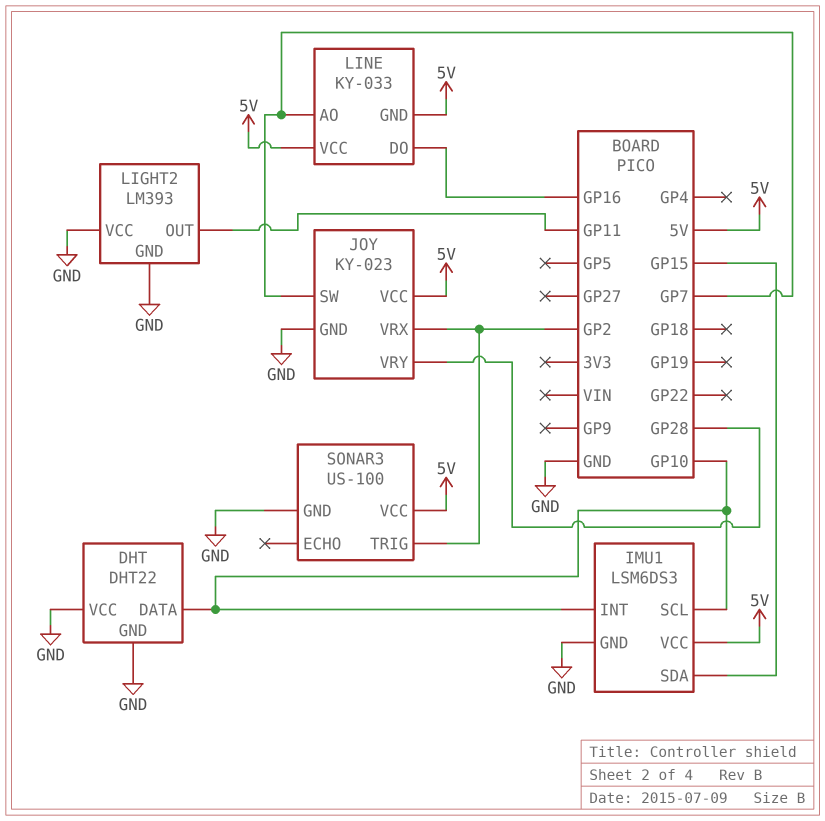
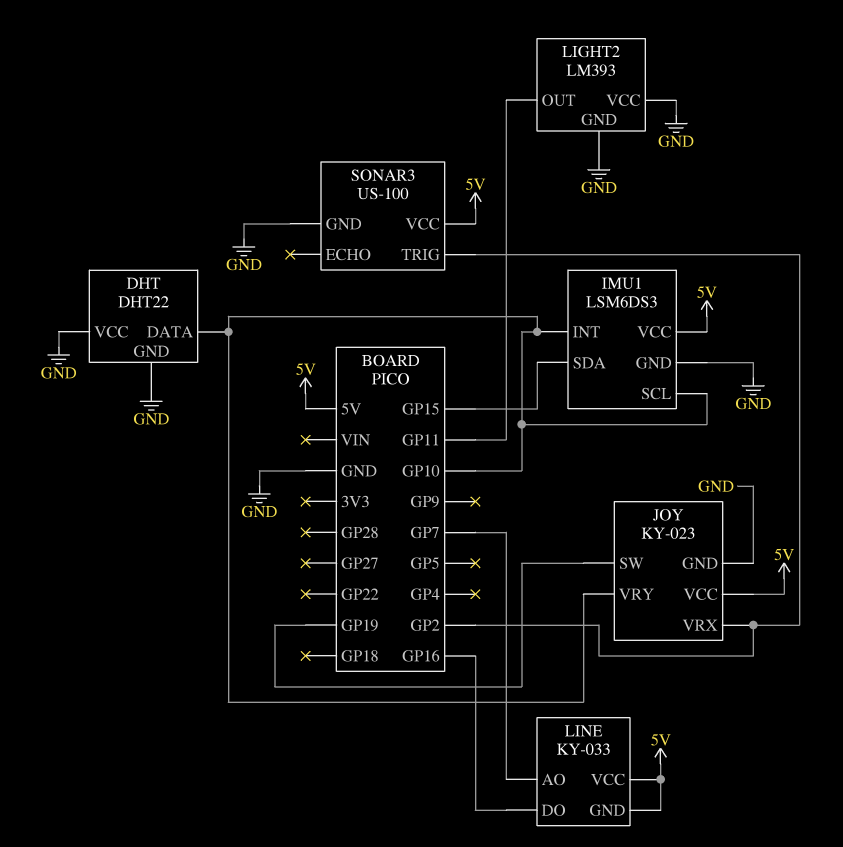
JOY pin SW: GP7 -> GP19
JOY pin VRY: GP28 -> GP10

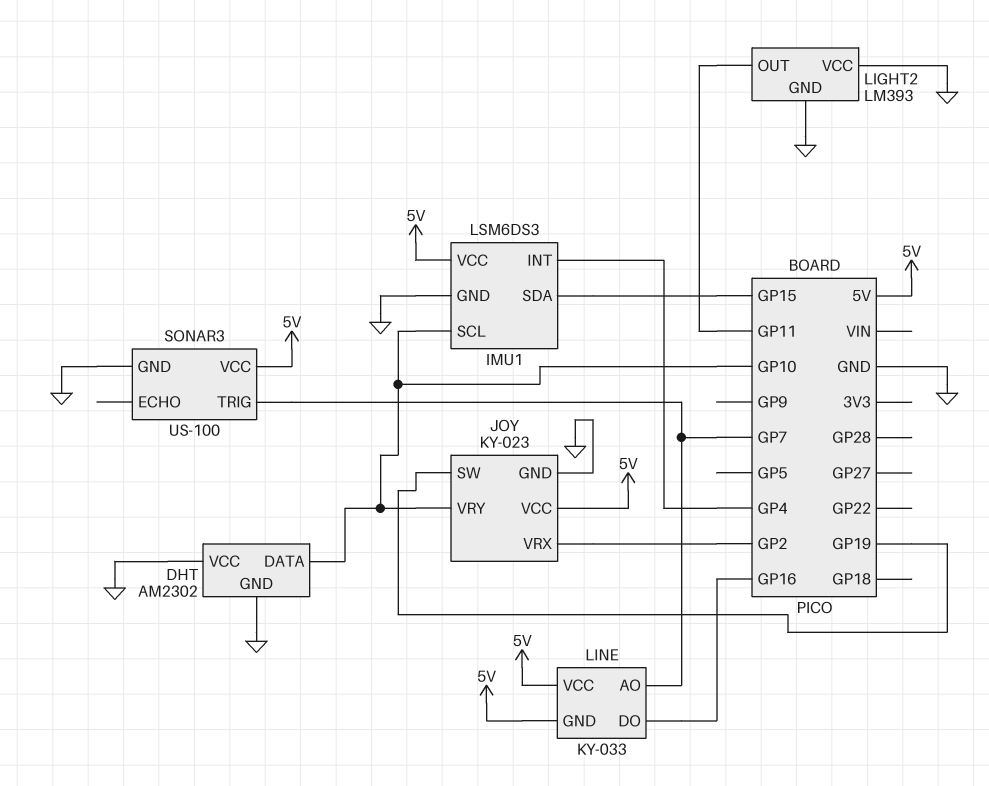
DHT: DHT22 -> AM2302
IMU1 pin INT: GP10 -> GP4
SONAR3 pin TRIG: GP2 -> GP7

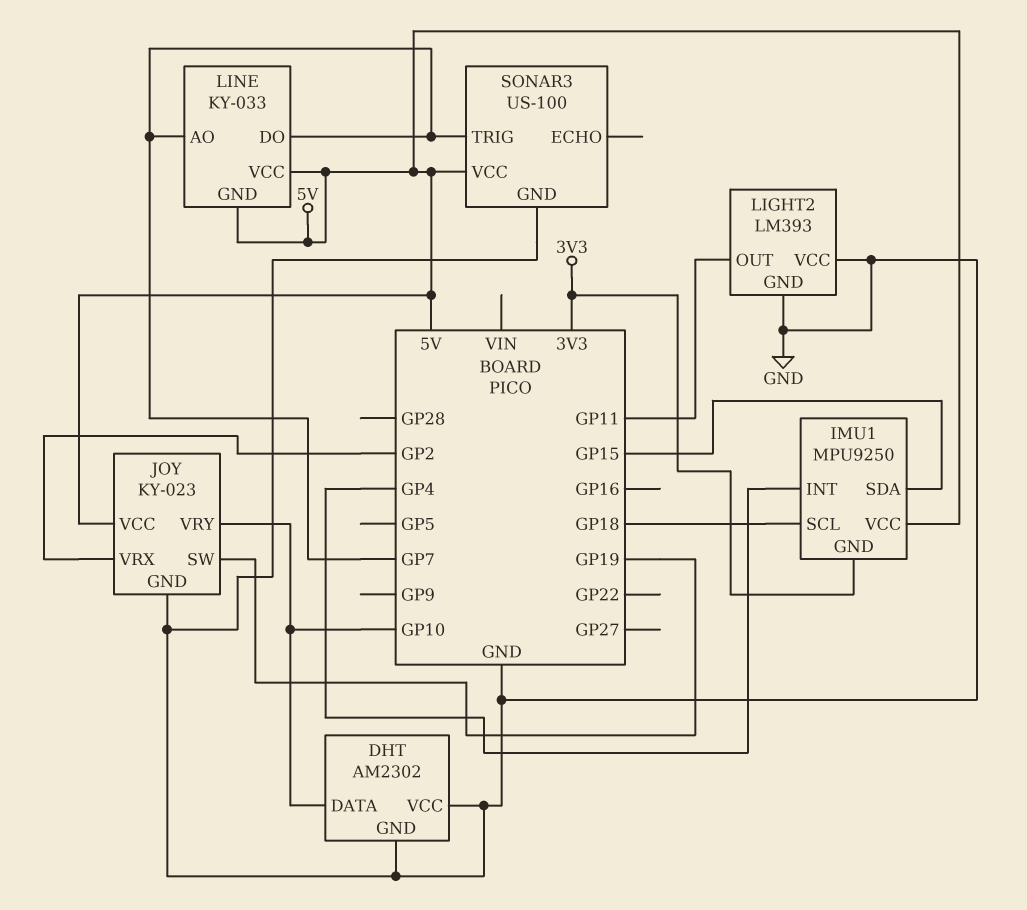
IMU1: LSM6DS3 -> MPU9250
IMU1 pin GND: GND -> 3V3
IMU1 pin SCL: GP10 -> GP18
LINE pin DO: GP16 -> GP7

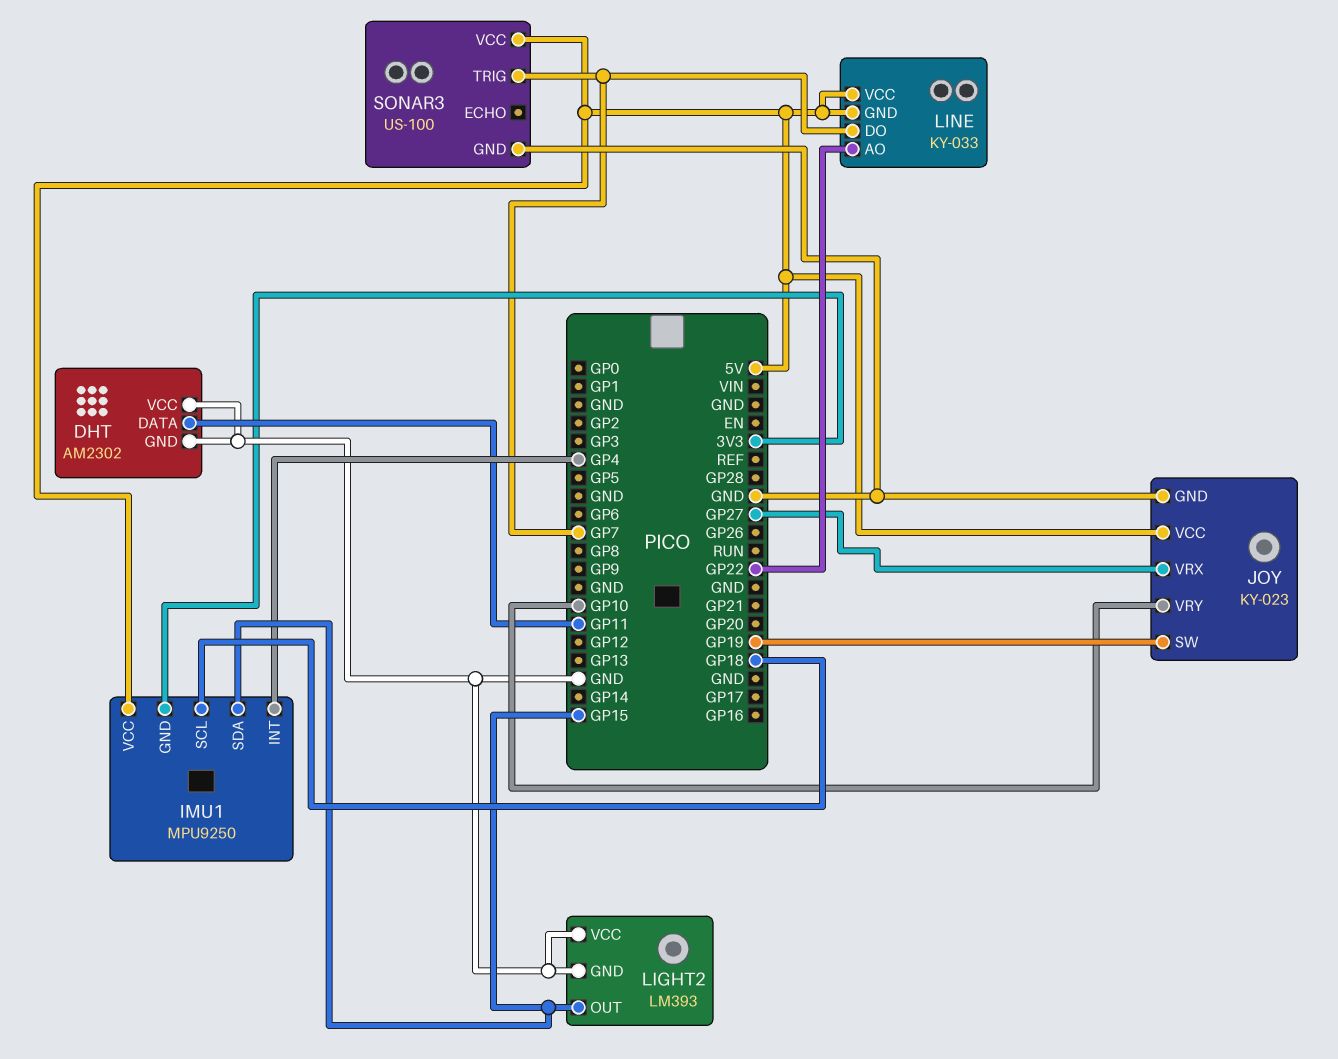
DHT pin DATA: GP10 -> GP11
JOY pin VRX: GP2 -> GP27
LIGHT2 pin OUT: GP11 -> GP15
LINE pin AO: GP7 -> GP22

